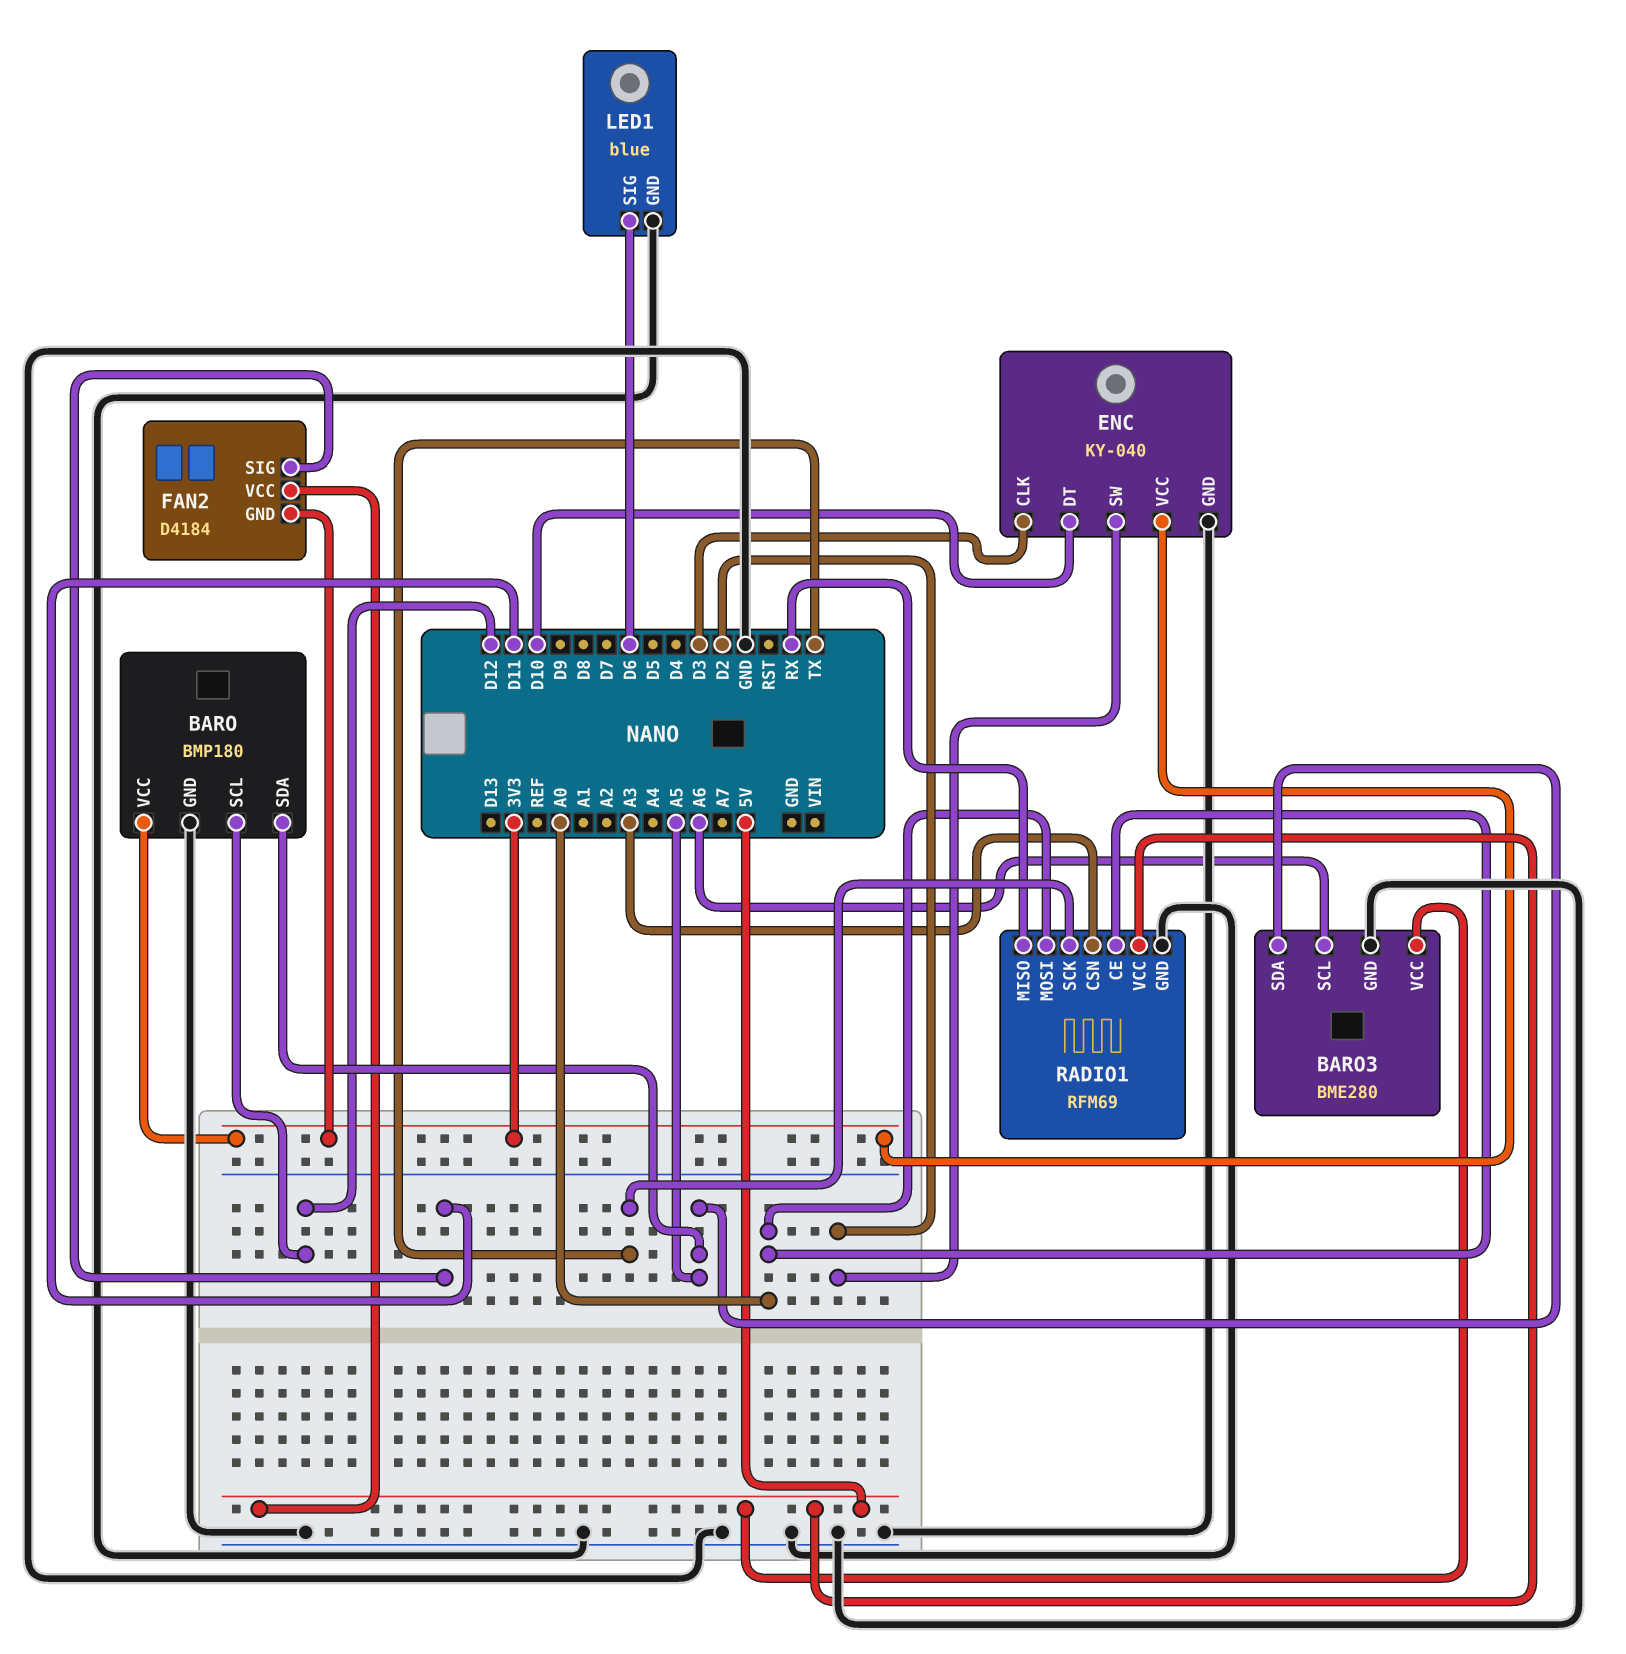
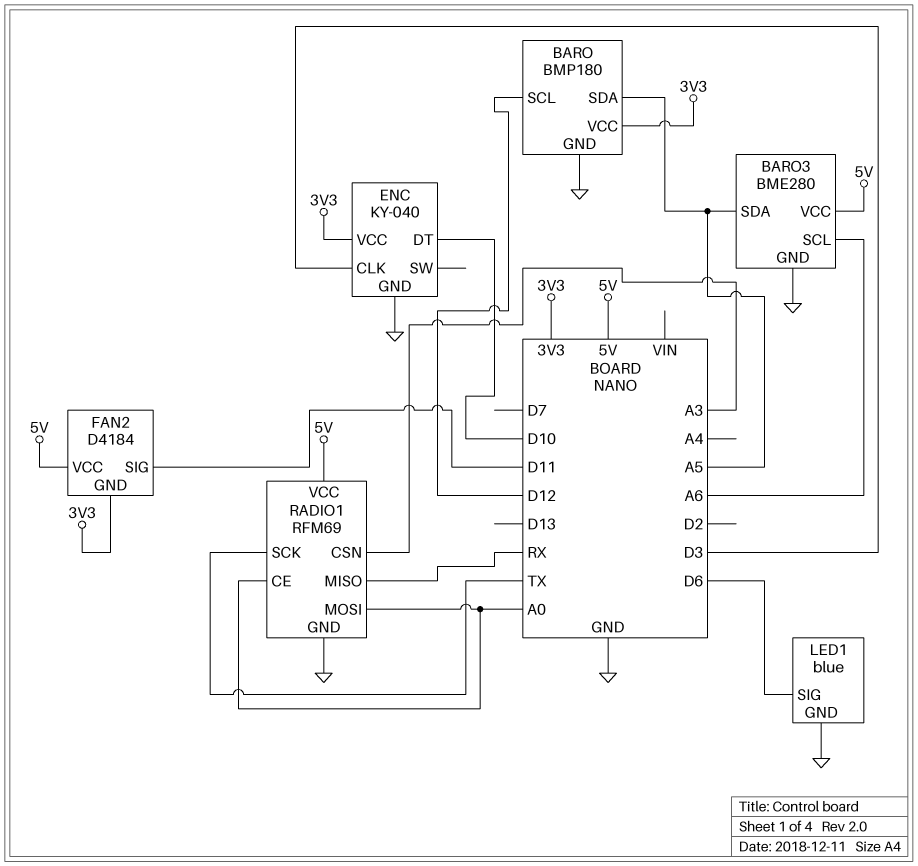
ENC pin SW: D2 -> none

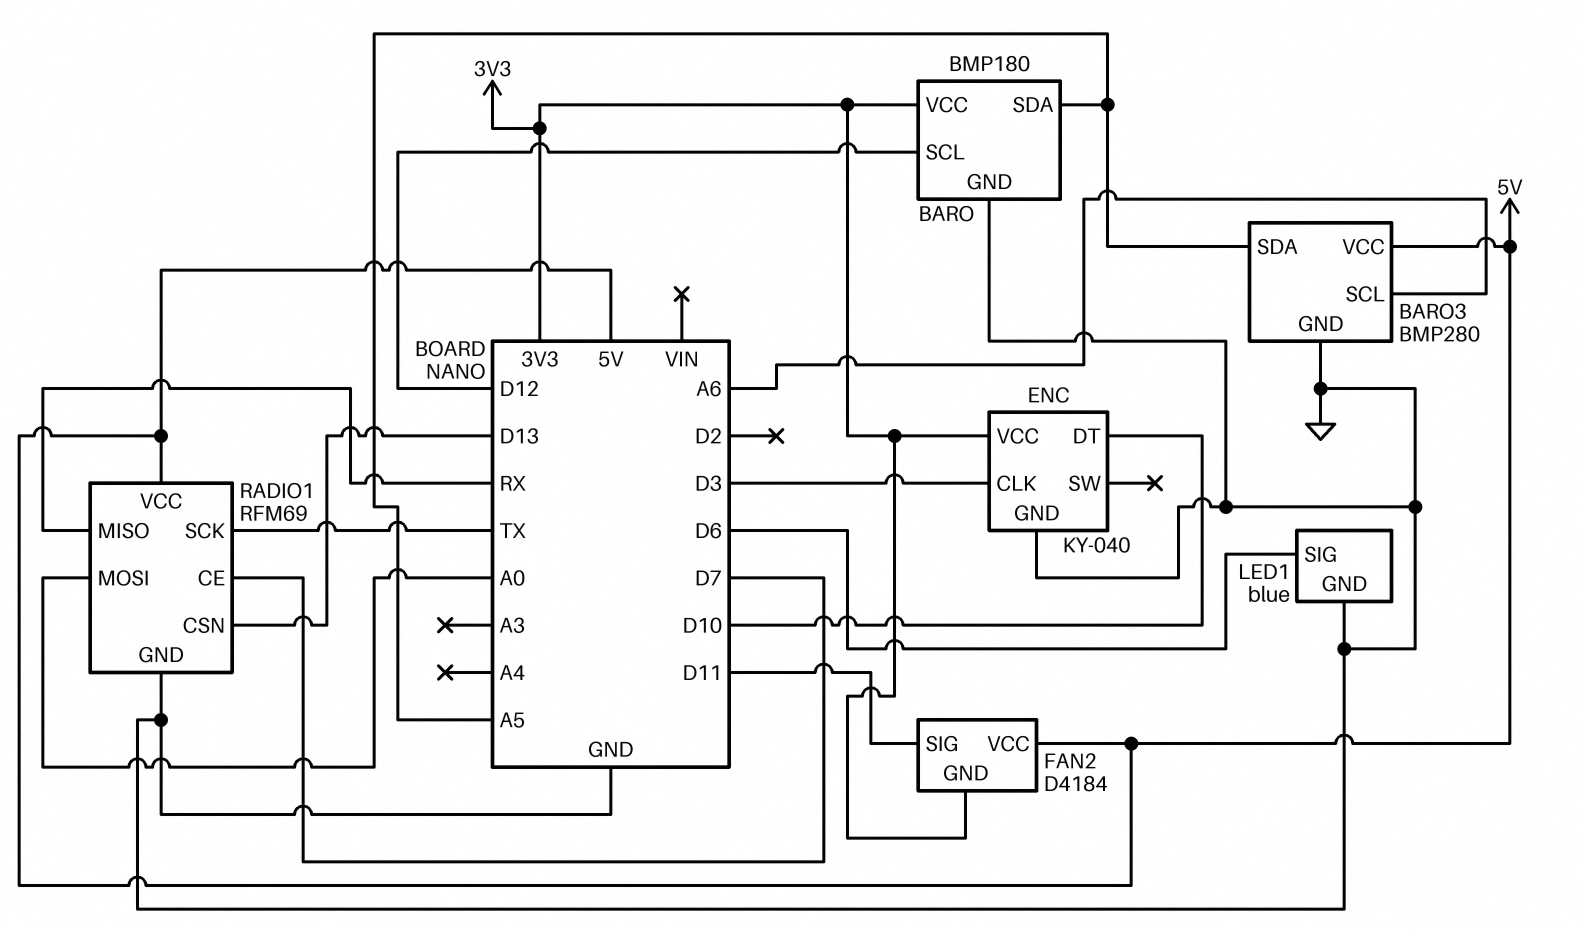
BARO3: BME280 -> BMP280
RADIO1 pin CE: A0 -> D7
RADIO1 pin CSN: A3 -> D13

